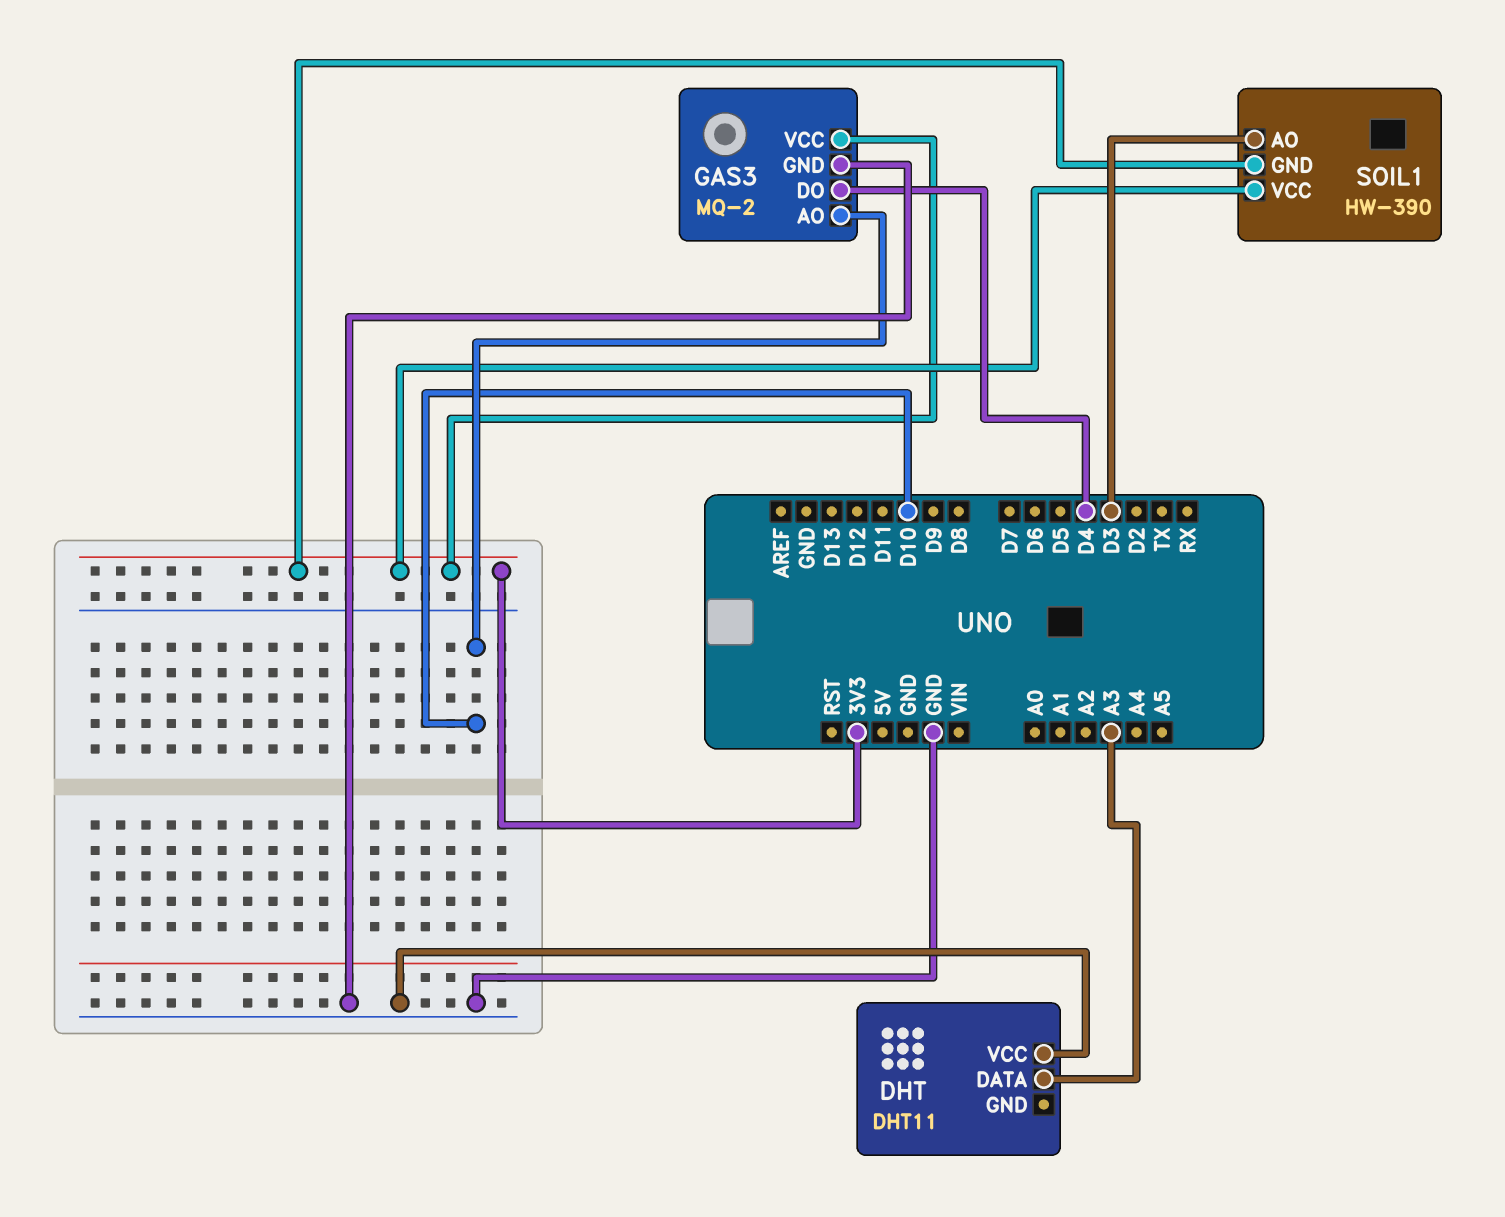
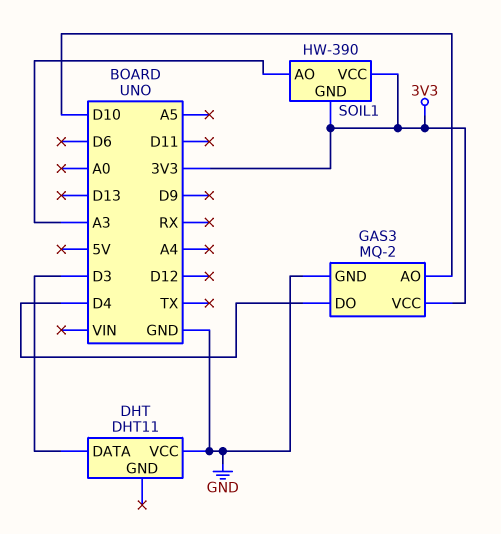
DHT pin DATA: A3 -> D3
SOIL1 pin AO: D3 -> A3

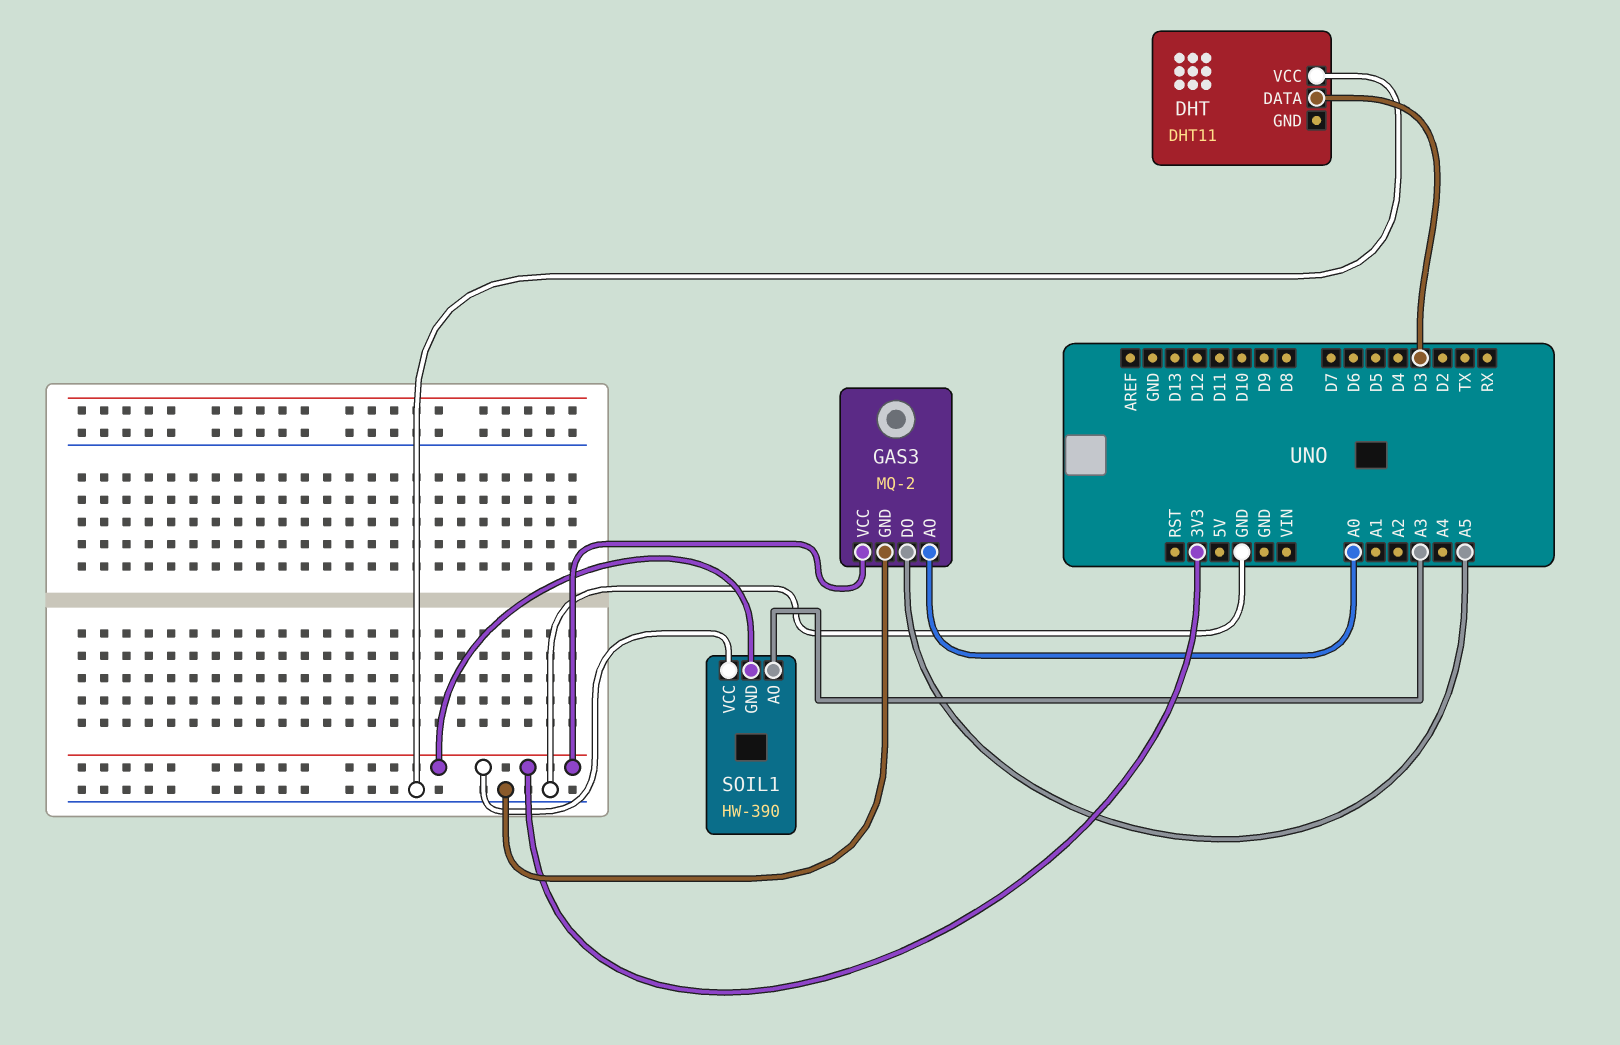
GAS3 pin AO: D10 -> A0
GAS3 pin DO: D4 -> A5

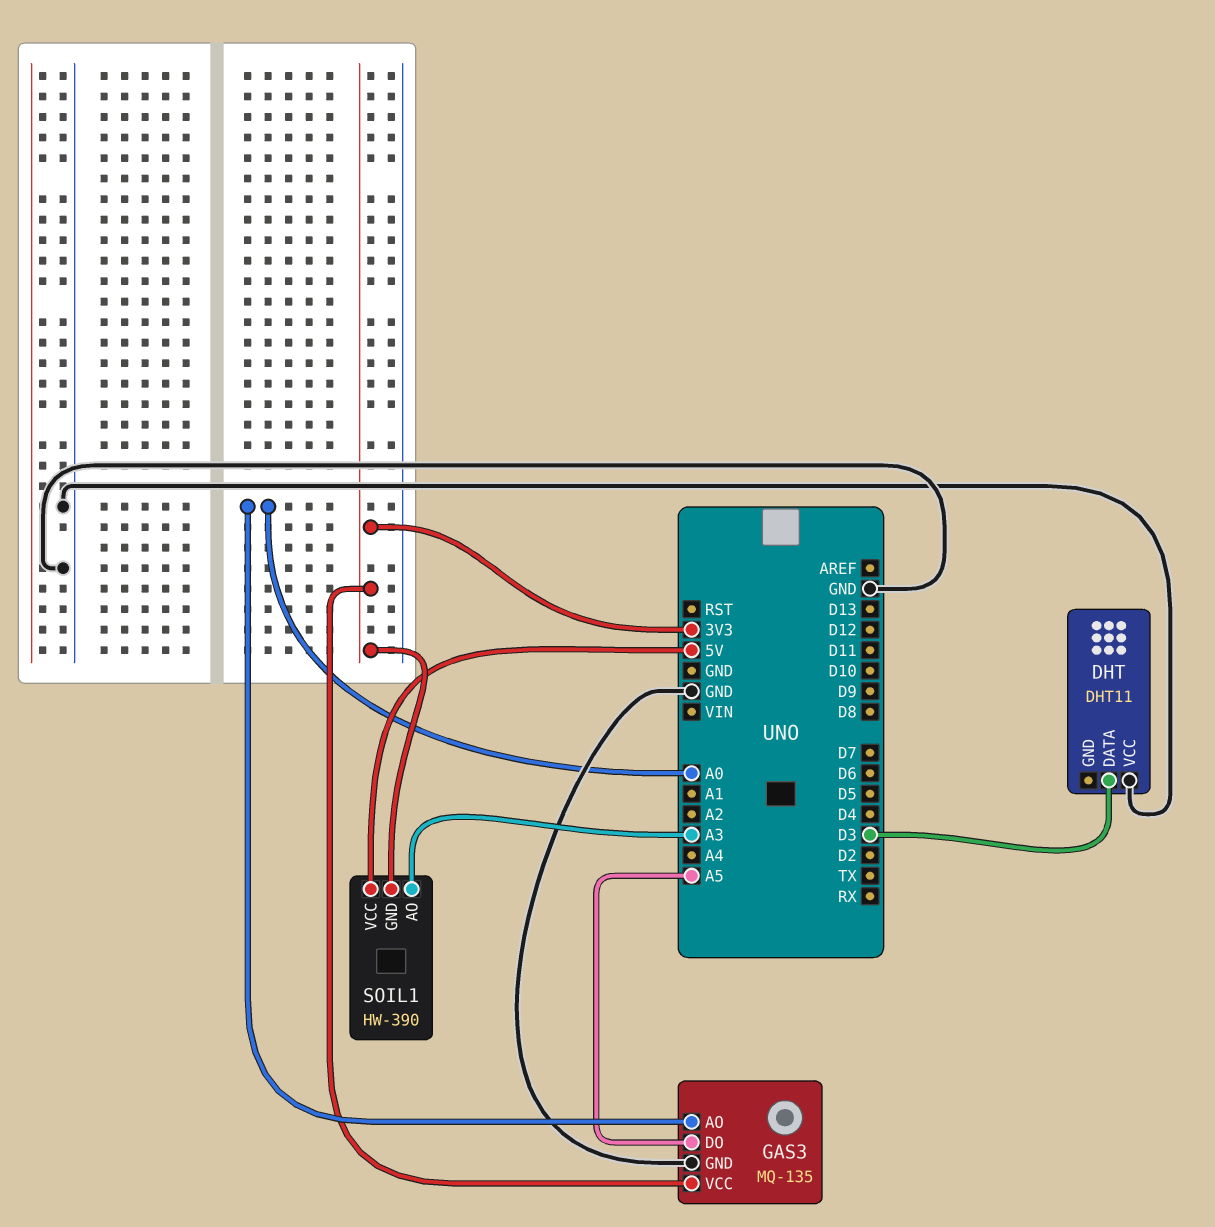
GAS3: MQ-2 -> MQ-135
SOIL1 pin VCC: 3V3 -> 5V

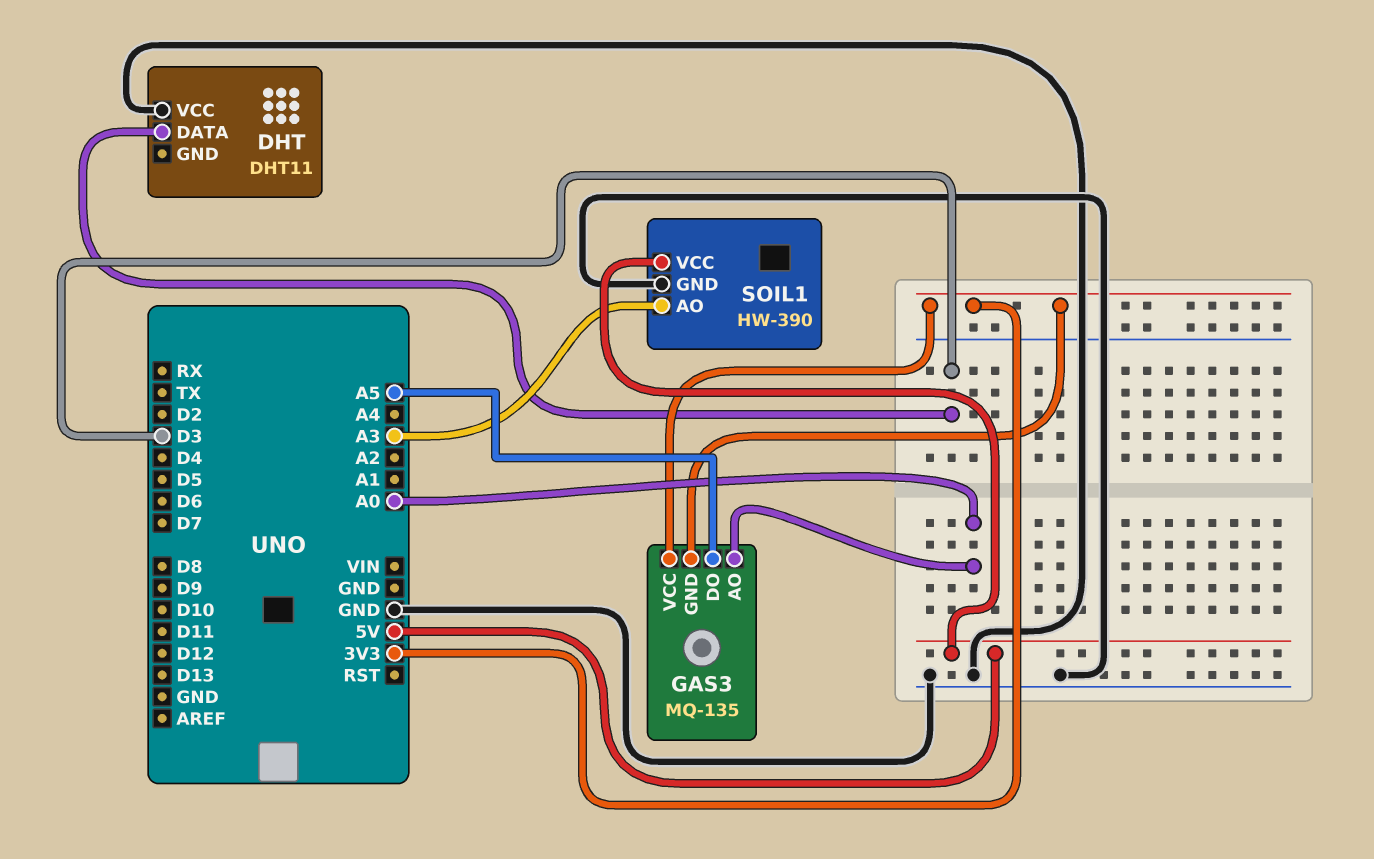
GAS3 pin GND: GND -> 3V3
SOIL1 pin GND: 3V3 -> GND

